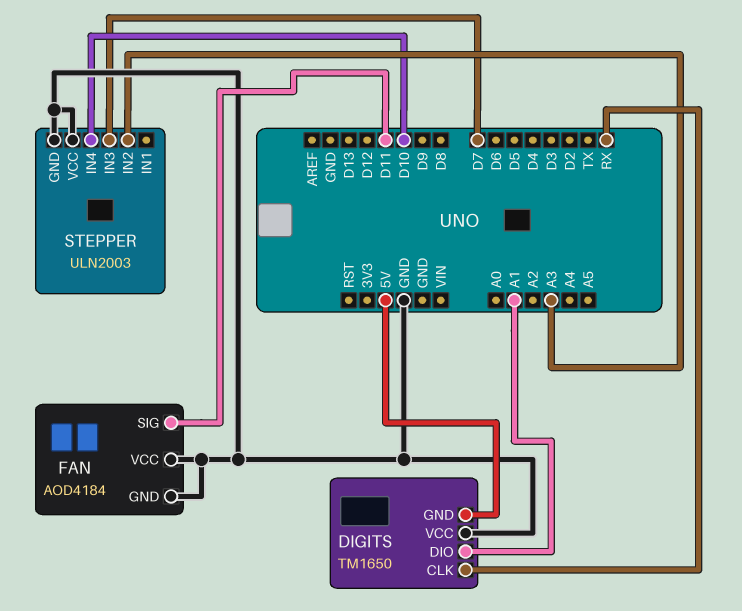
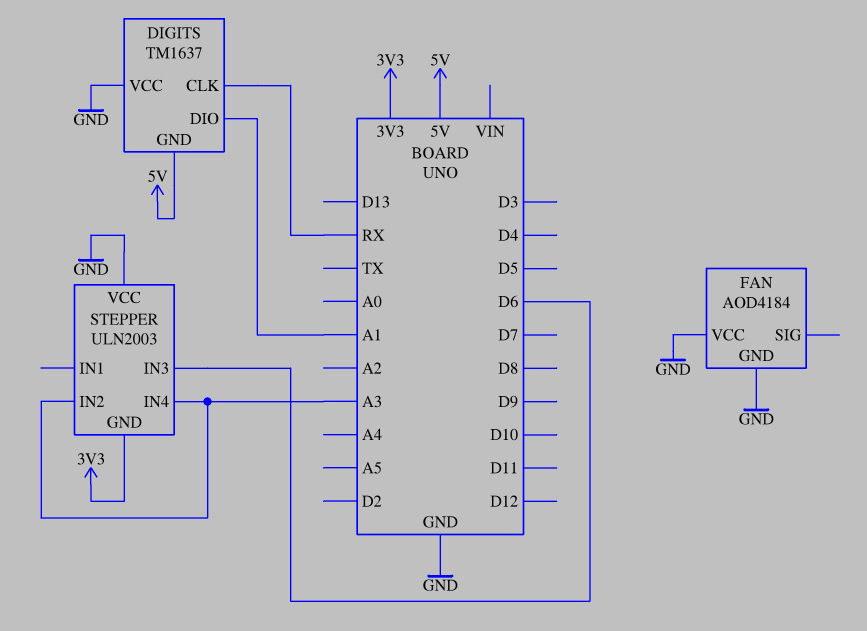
DIGITS: TM1650 -> TM1637
FAN pin SIG: D11 -> none
STEPPER pin GND: GND -> 3V3
STEPPER pin IN3: D7 -> D6
STEPPER pin IN4: D10 -> A3

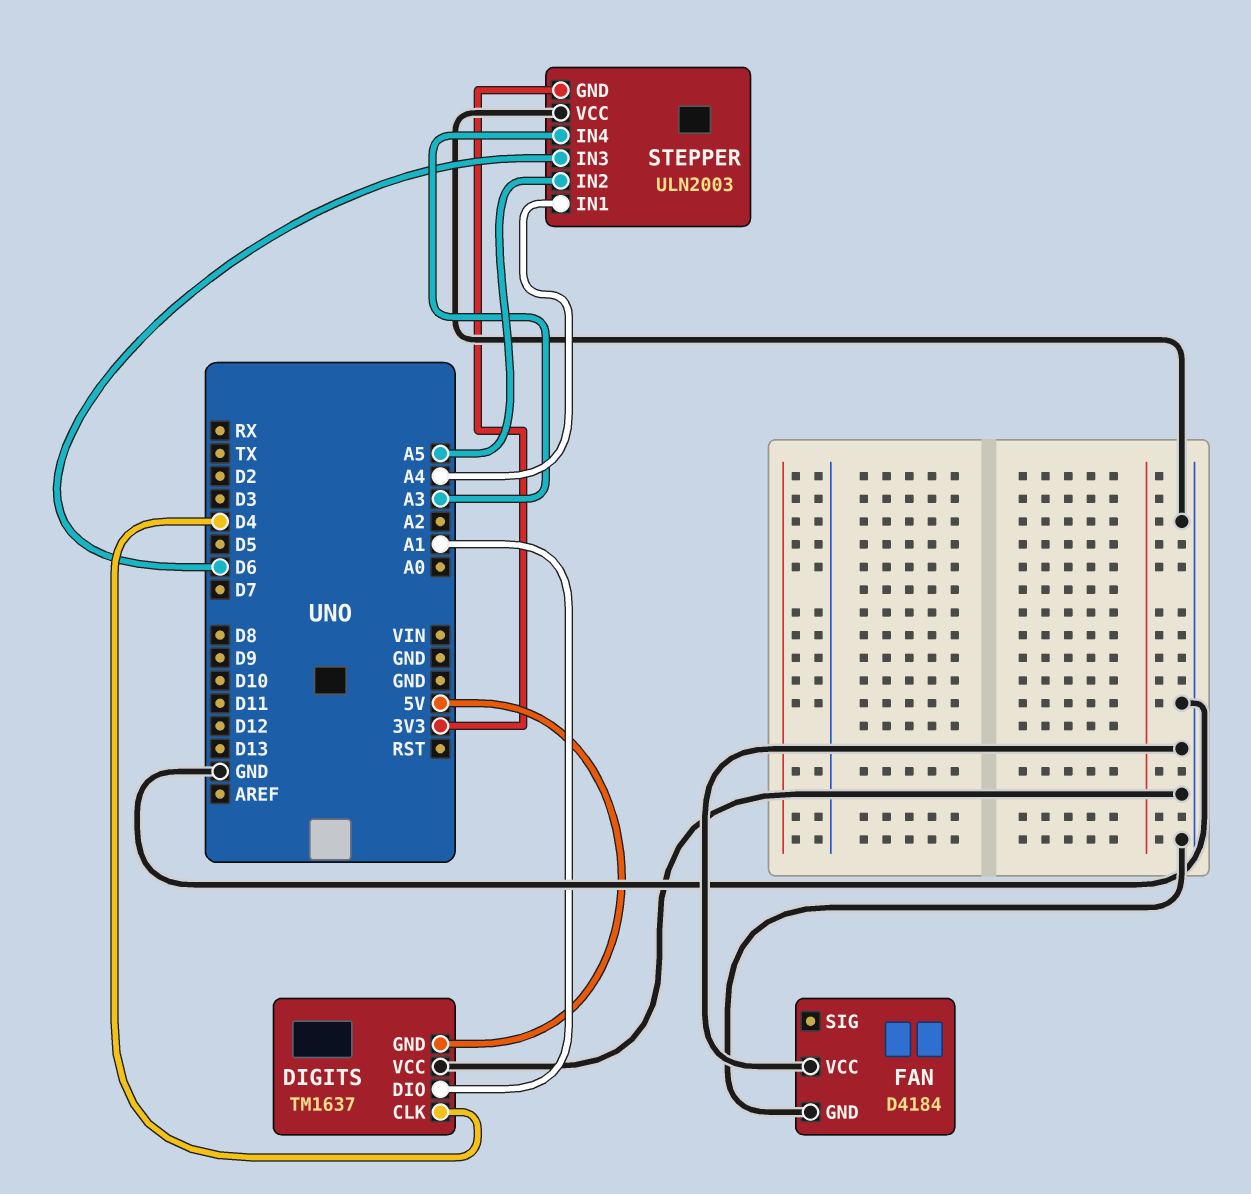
DIGITS pin CLK: RX -> D4
FAN: AOD4184 -> D4184
STEPPER pin IN1: none -> A4
STEPPER pin IN2: A3 -> A5

